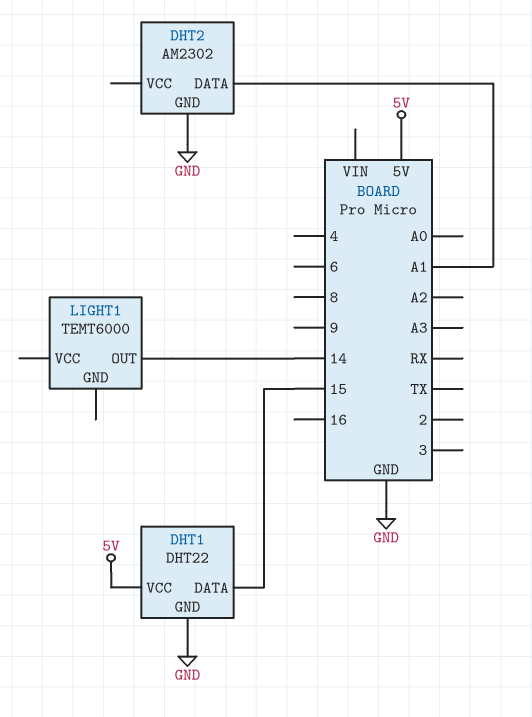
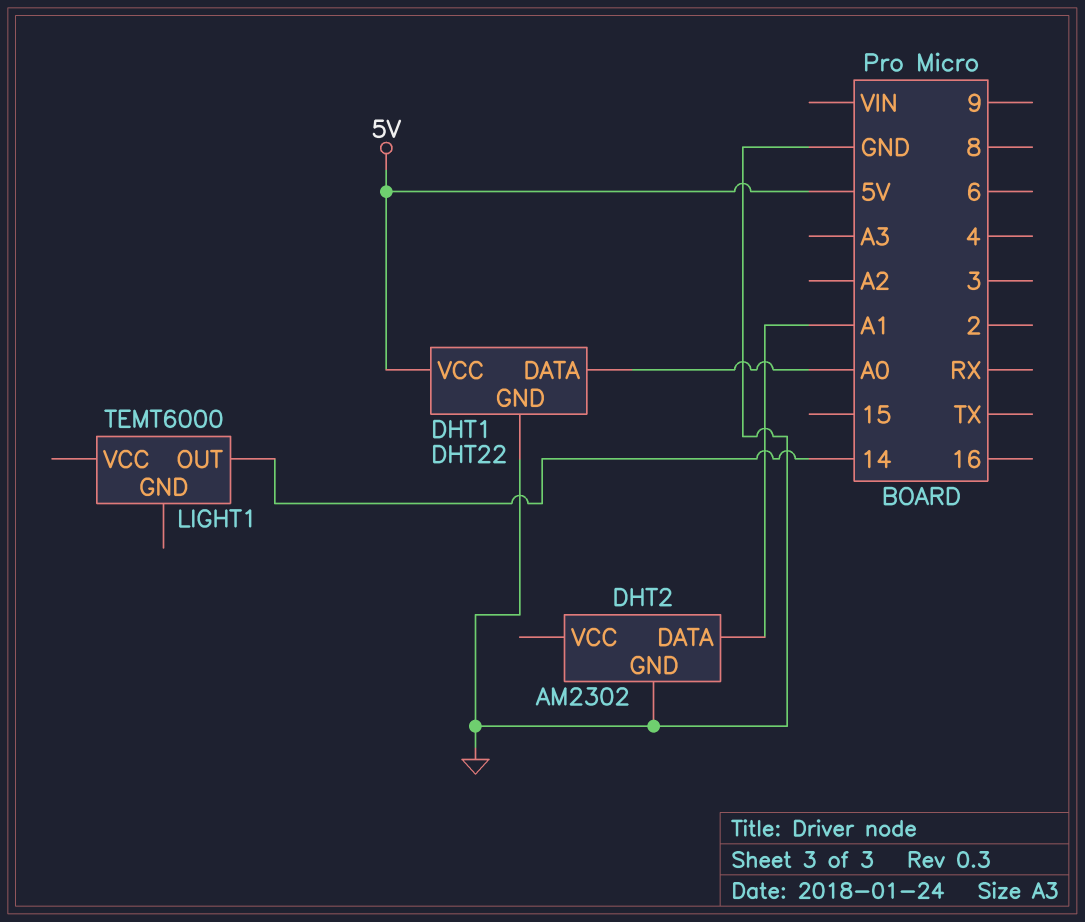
DHT1 pin DATA: 15 -> A0

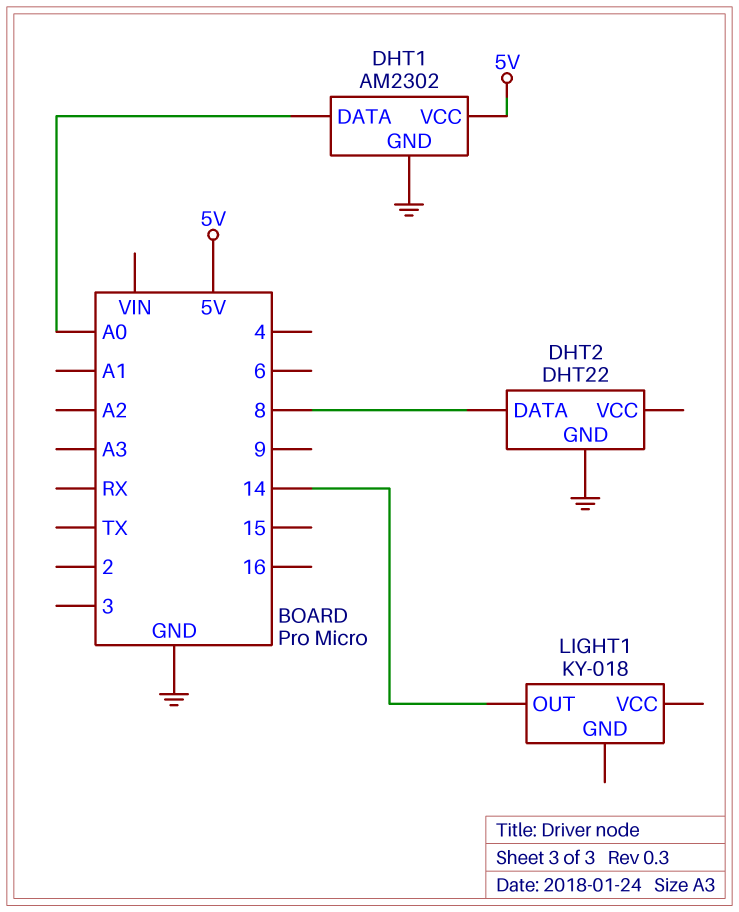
DHT1: DHT22 -> AM2302
DHT2: AM2302 -> DHT22
DHT2 pin DATA: A1 -> 8
LIGHT1: TEMT6000 -> KY-018

